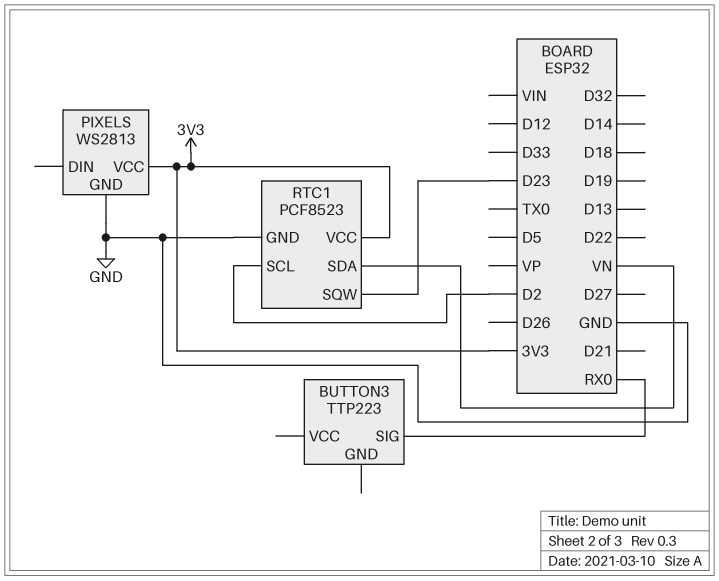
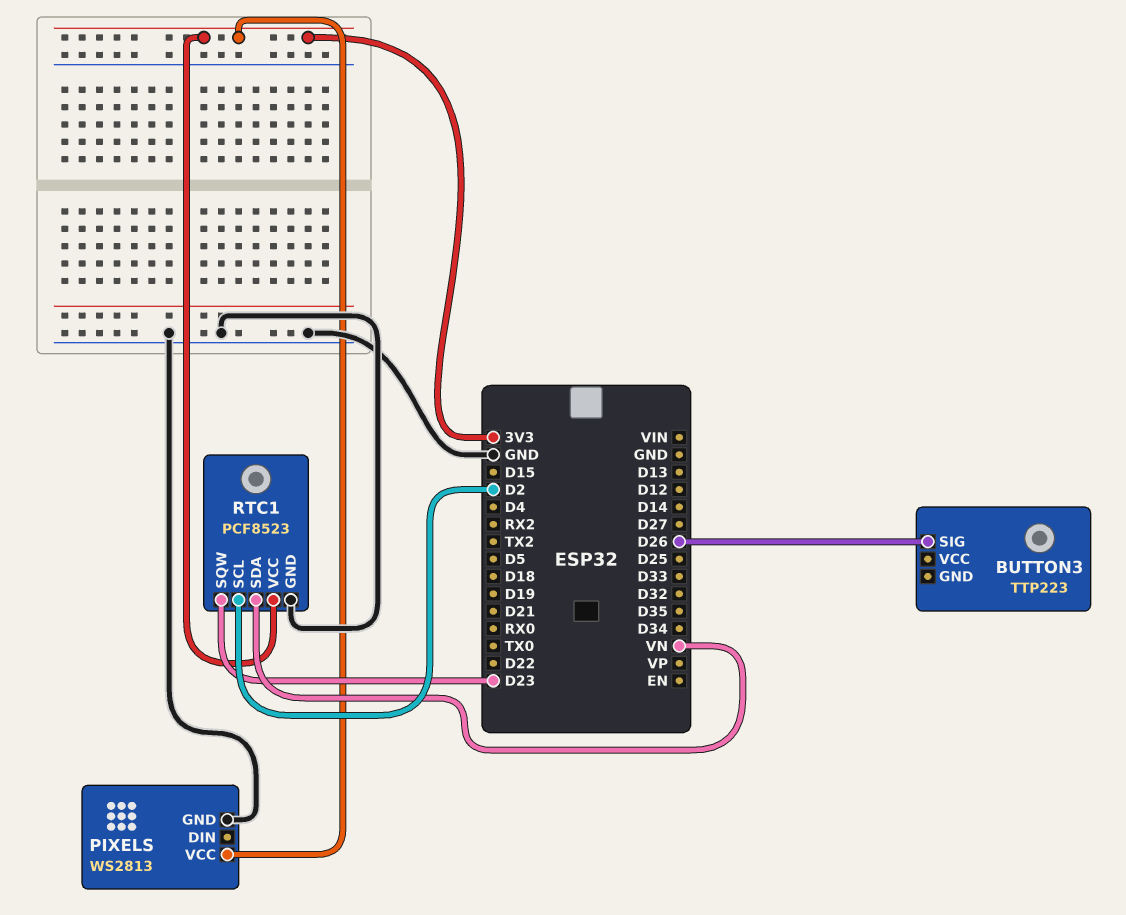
BUTTON3 pin SIG: RX0 -> D26

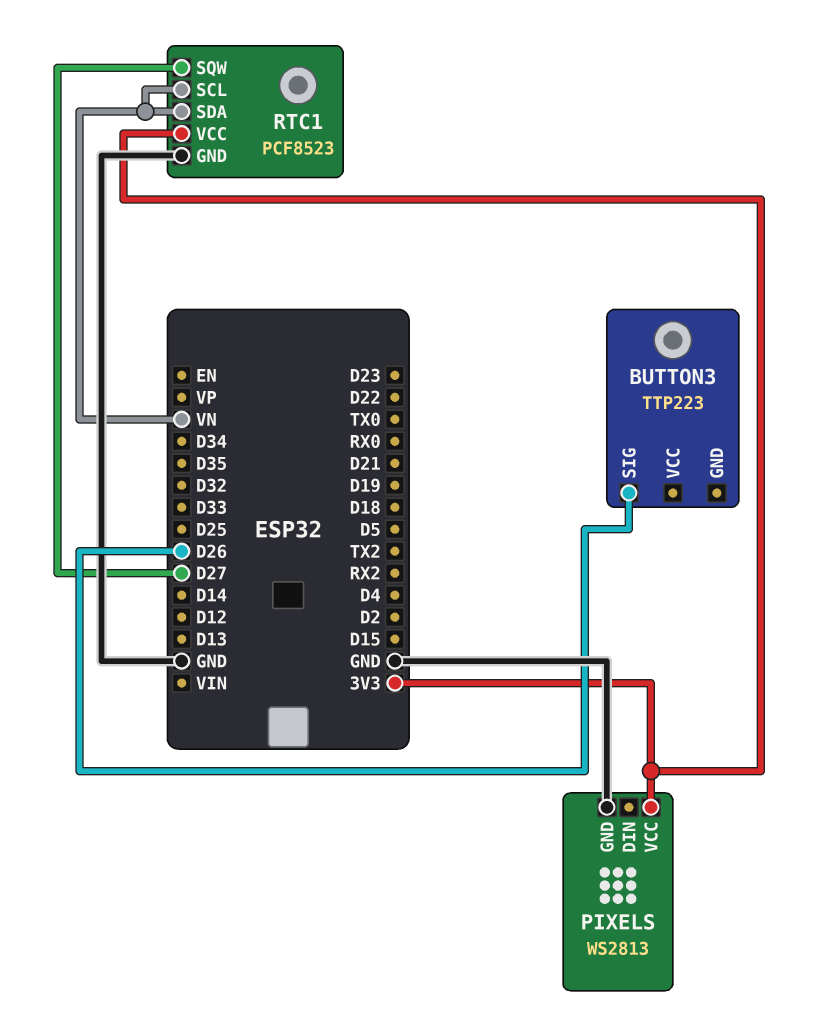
RTC1 pin SCL: D2 -> VN
RTC1 pin SQW: D23 -> D27

